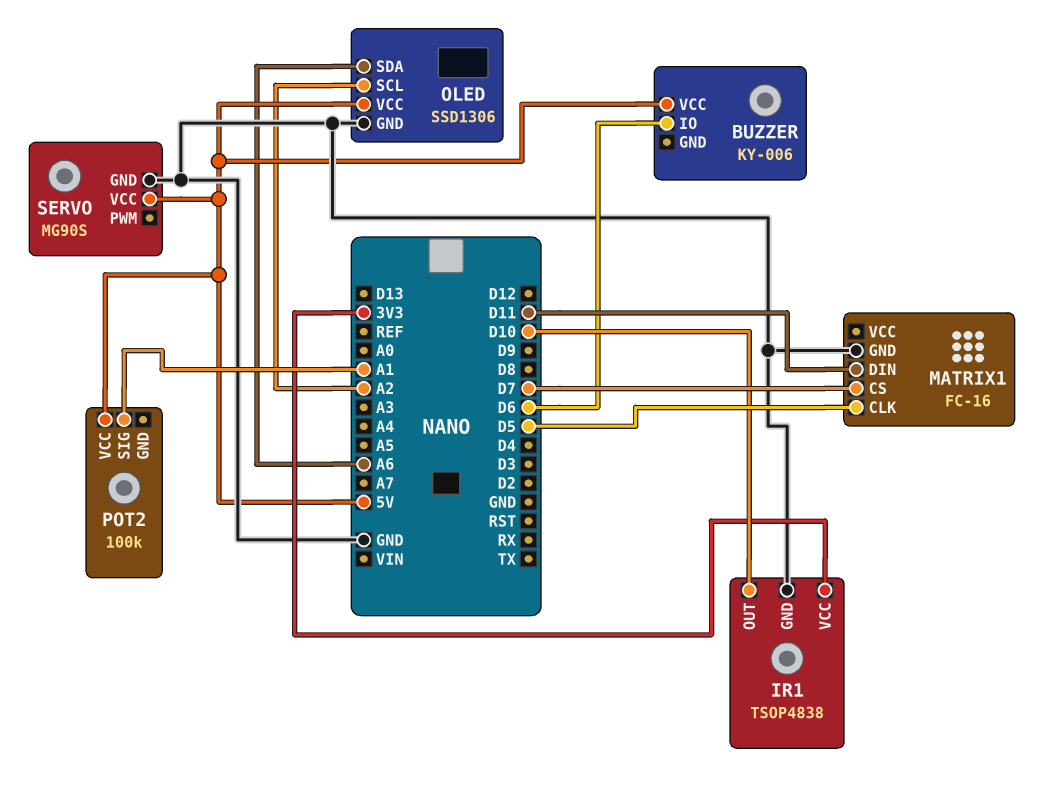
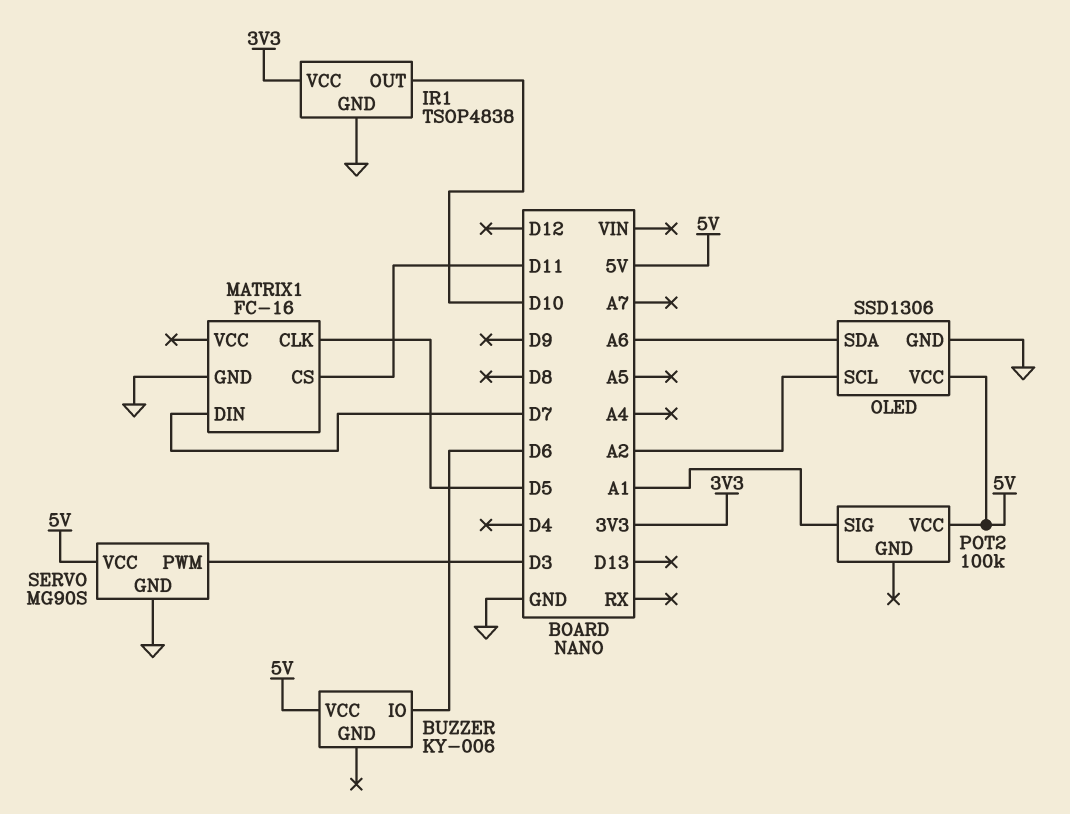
MATRIX1 pin CS: D7 -> D11
MATRIX1 pin DIN: D11 -> D7
SERVO pin PWM: none -> D3

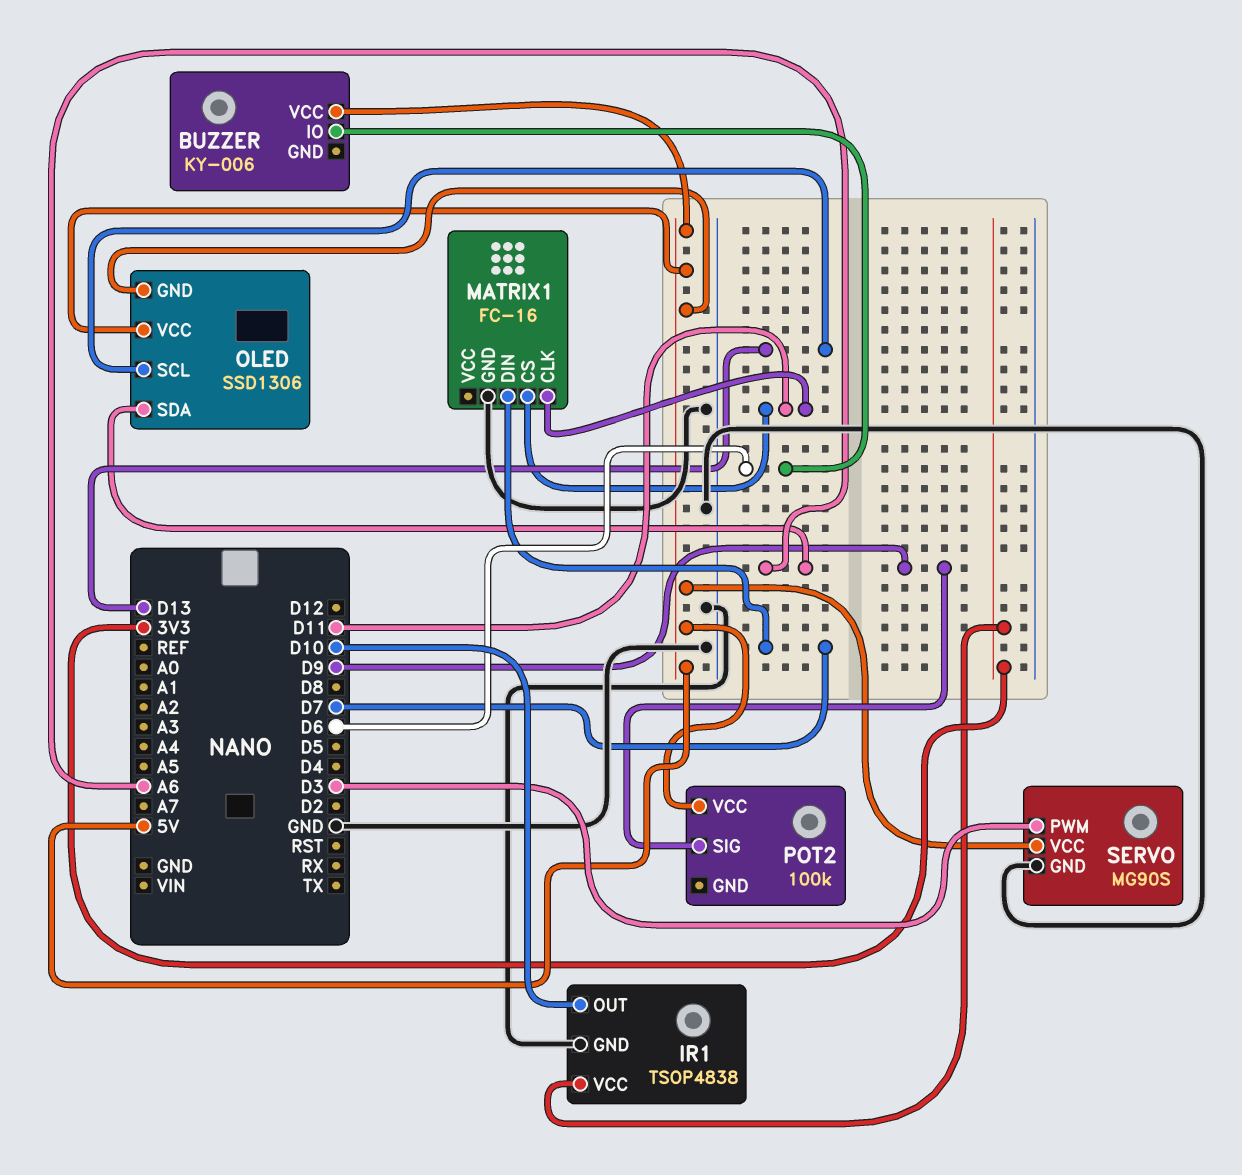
MATRIX1 pin CLK: D5 -> D11
OLED pin GND: GND -> 5V
OLED pin SCL: A2 -> D13
POT2 pin SIG: A1 -> D9

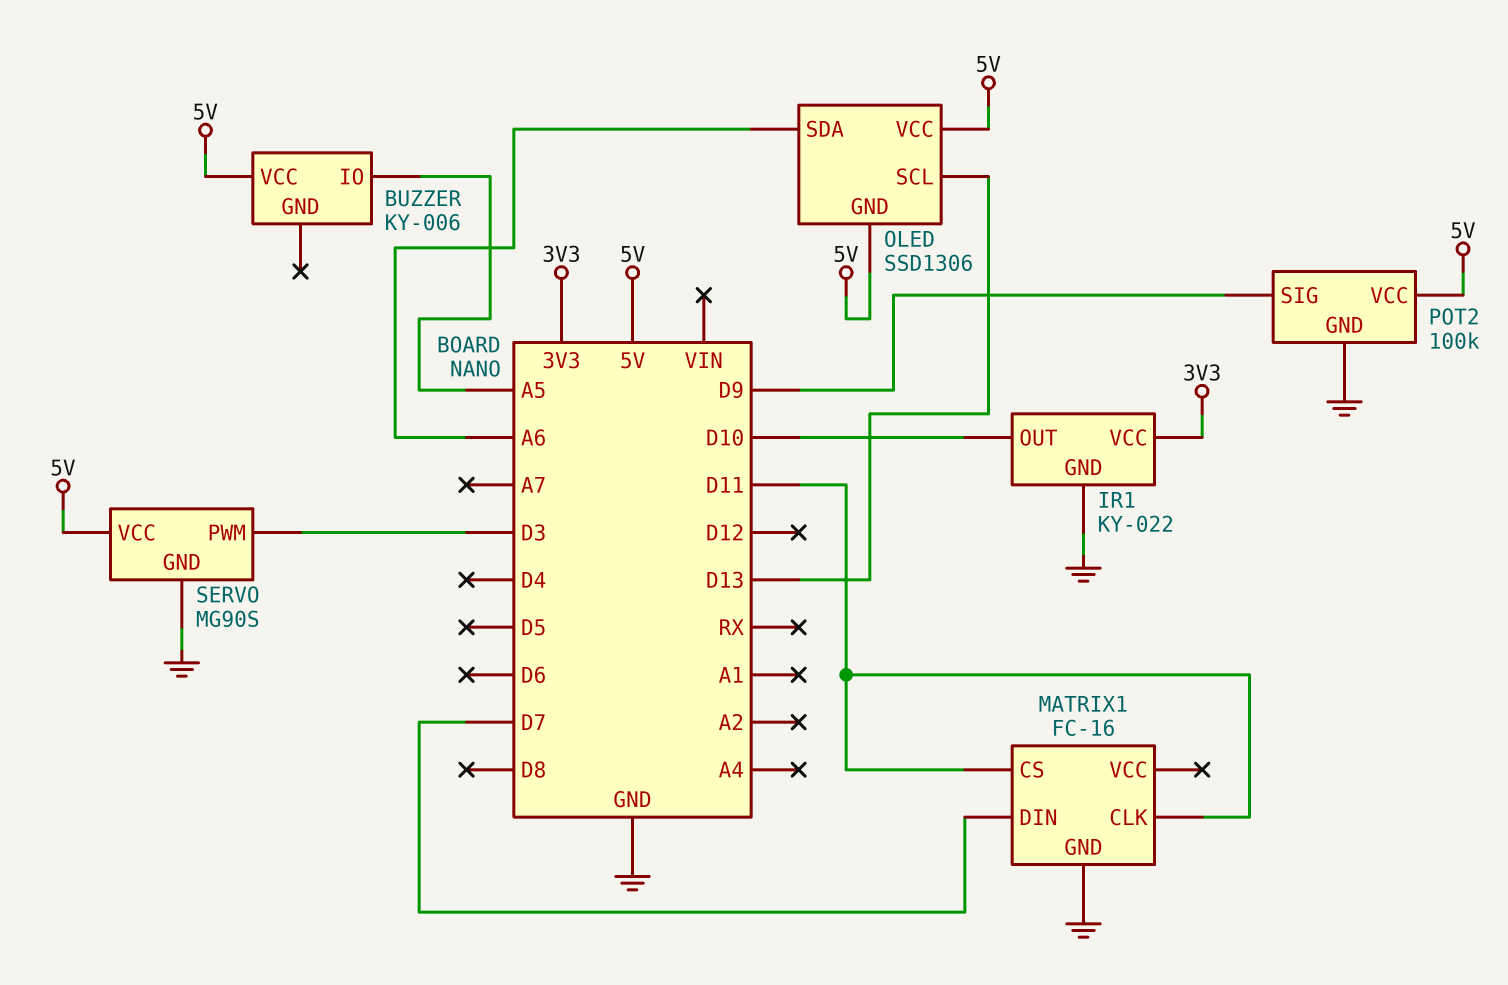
BUZZER pin IO: D6 -> A5
IR1: TSOP4838 -> KY-022
POT2 pin GND: none -> GND

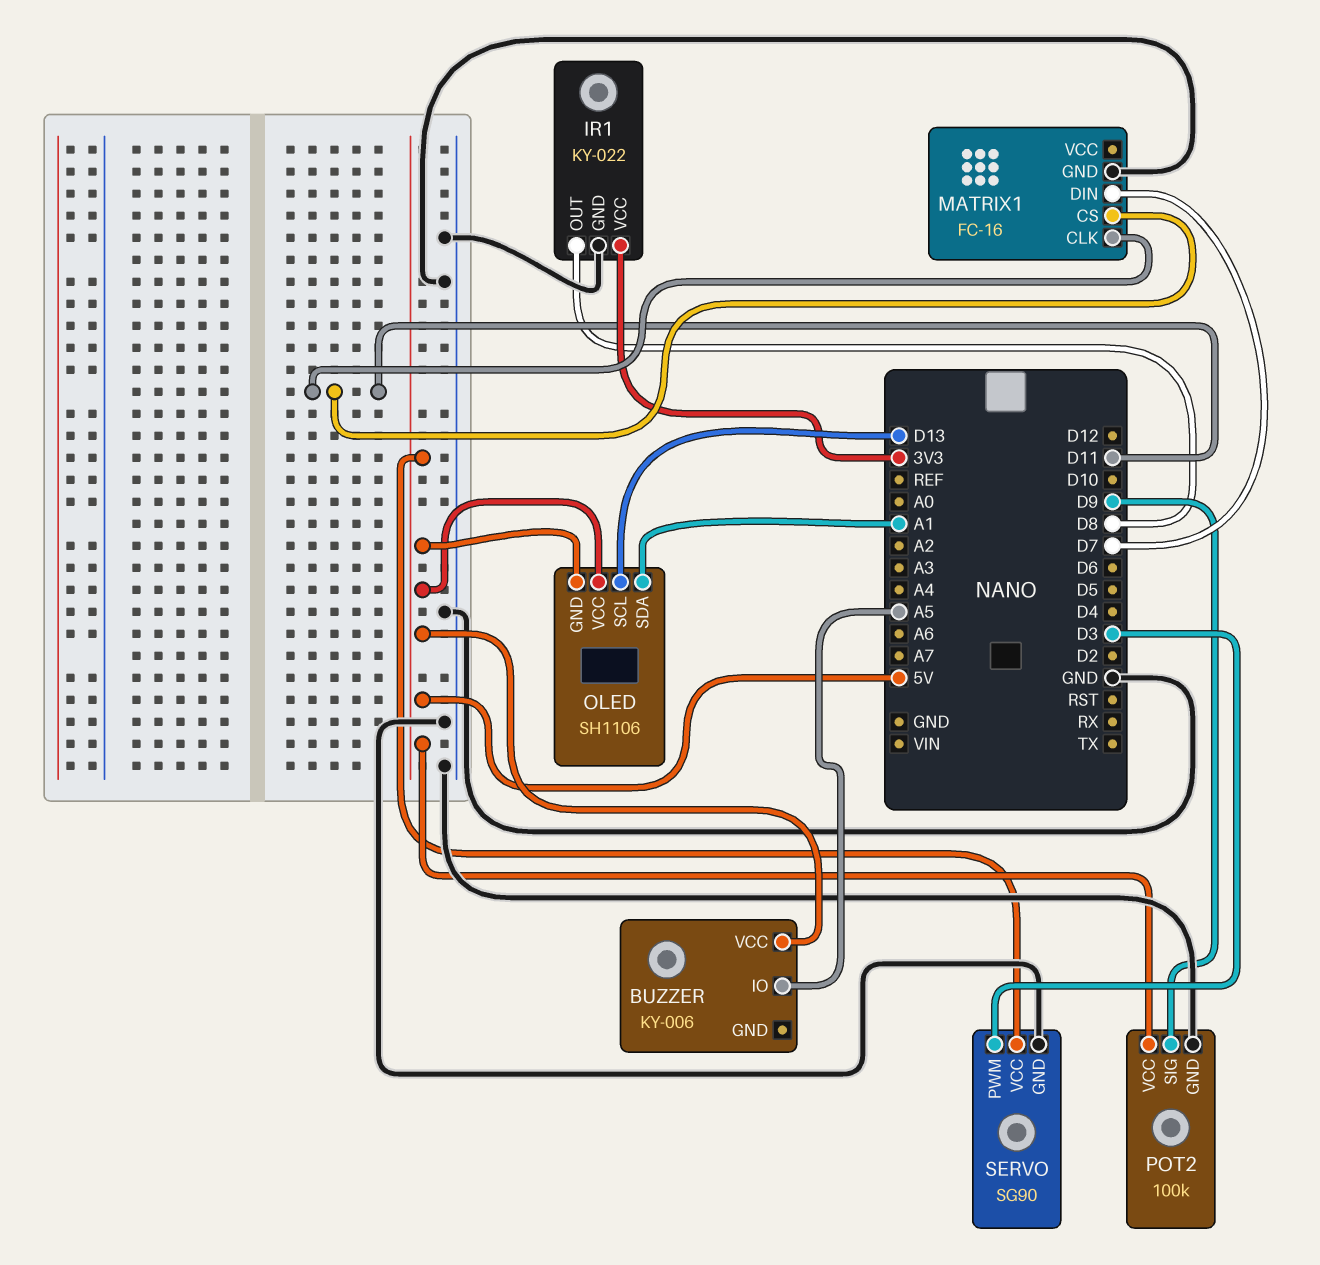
IR1 pin OUT: D10 -> D8
OLED: SSD1306 -> SH1106
OLED pin SDA: A6 -> A1
SERVO: MG90S -> SG90

